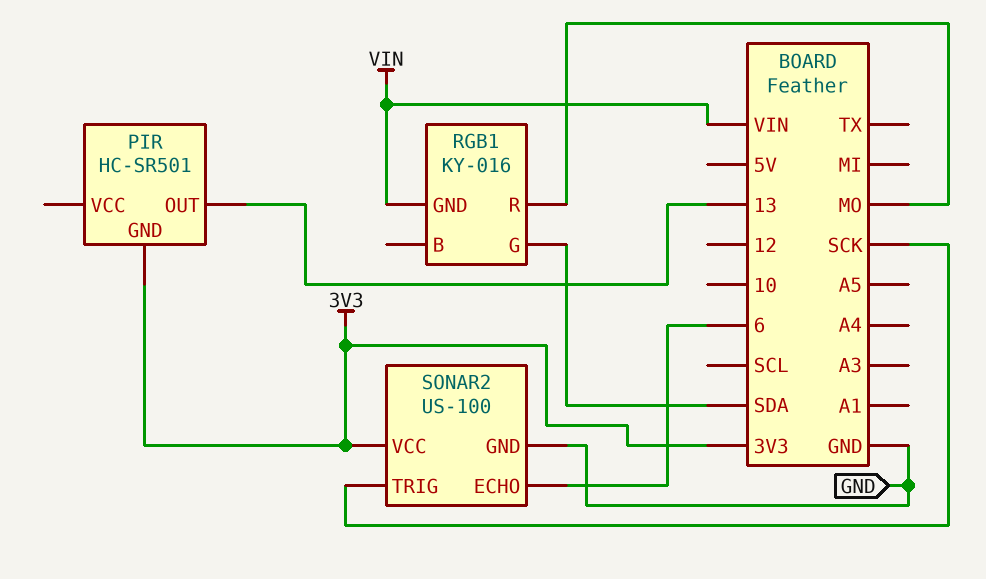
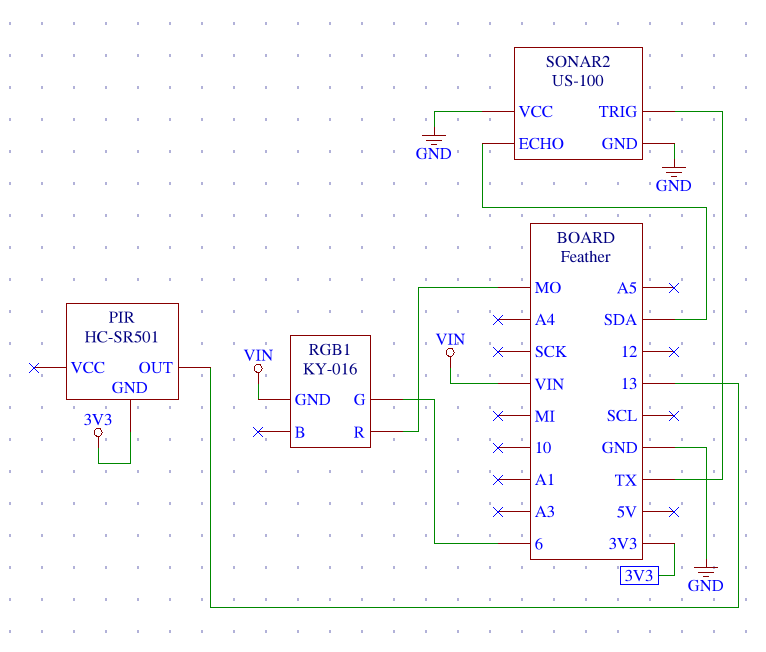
RGB1 pin G: SDA -> 6
SONAR2 pin ECHO: 6 -> SDA
SONAR2 pin TRIG: SCK -> TX
SONAR2 pin VCC: 3V3 -> GND

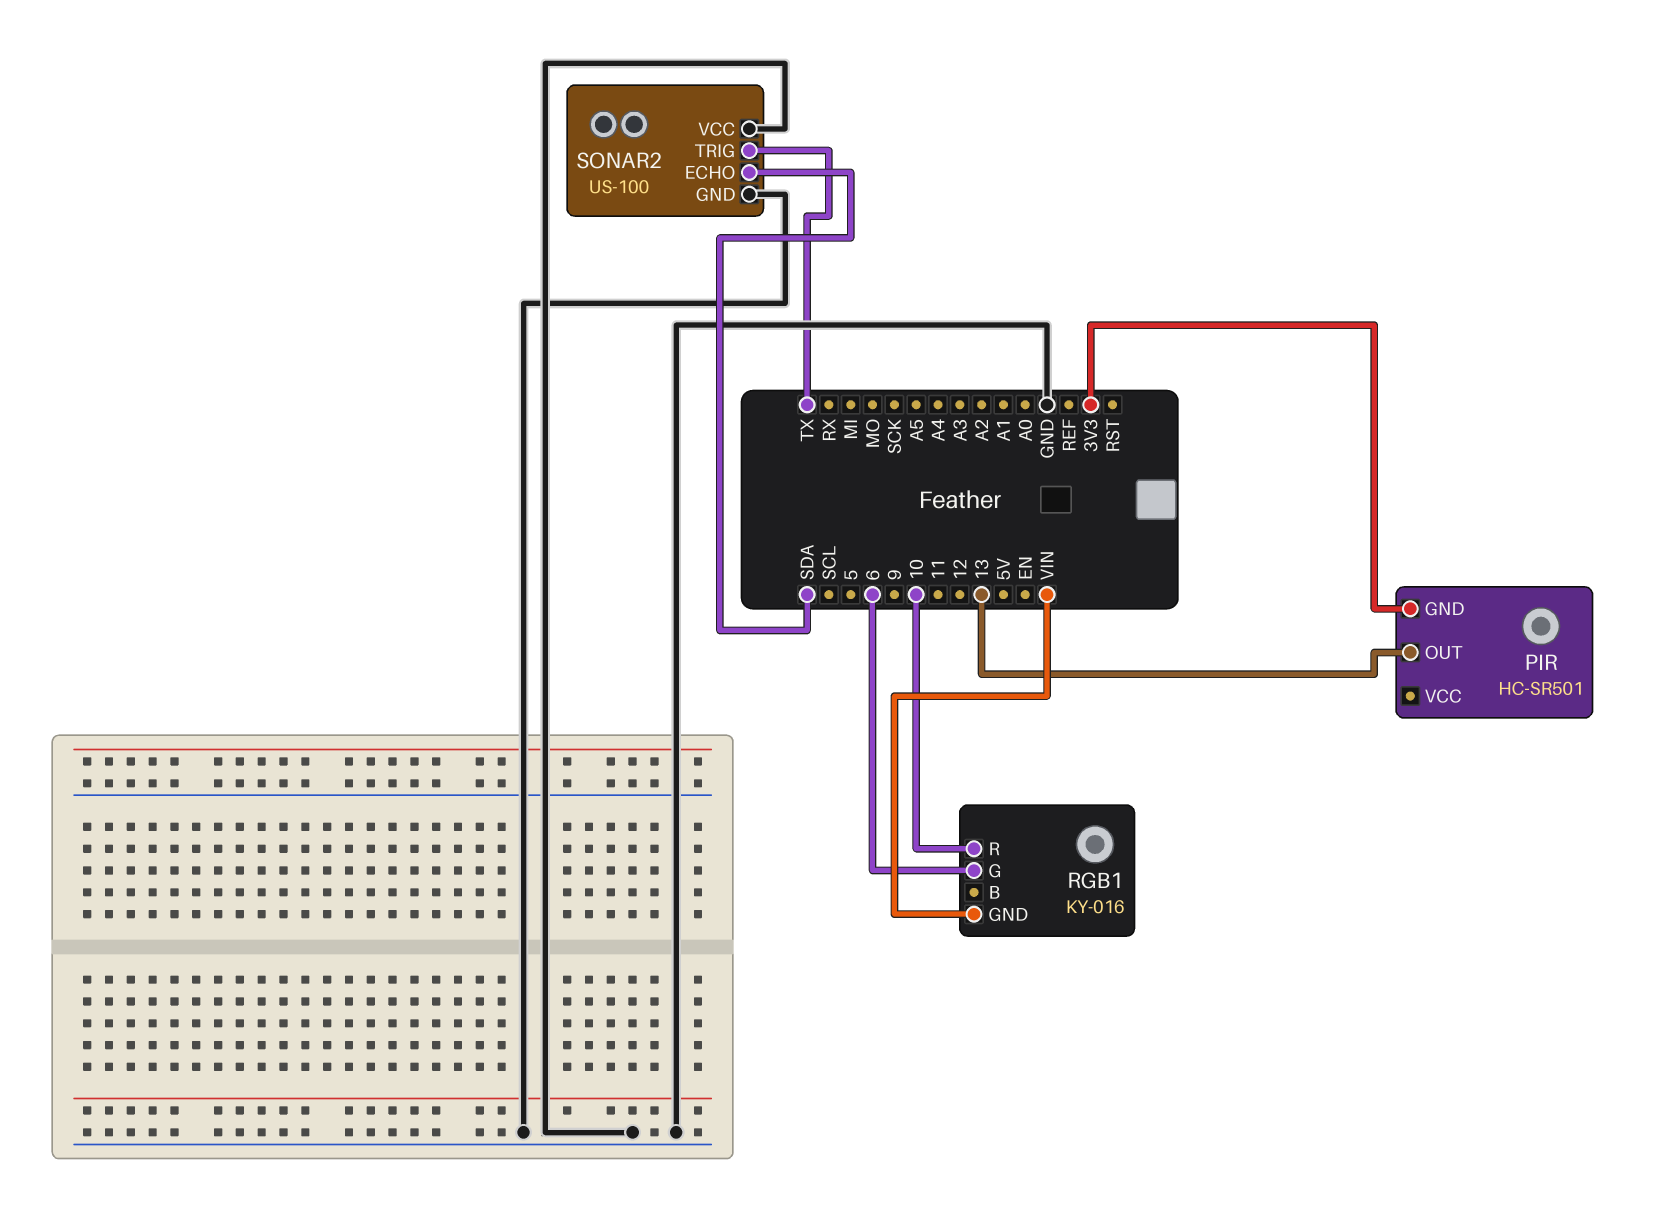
RGB1 pin R: MO -> 10

